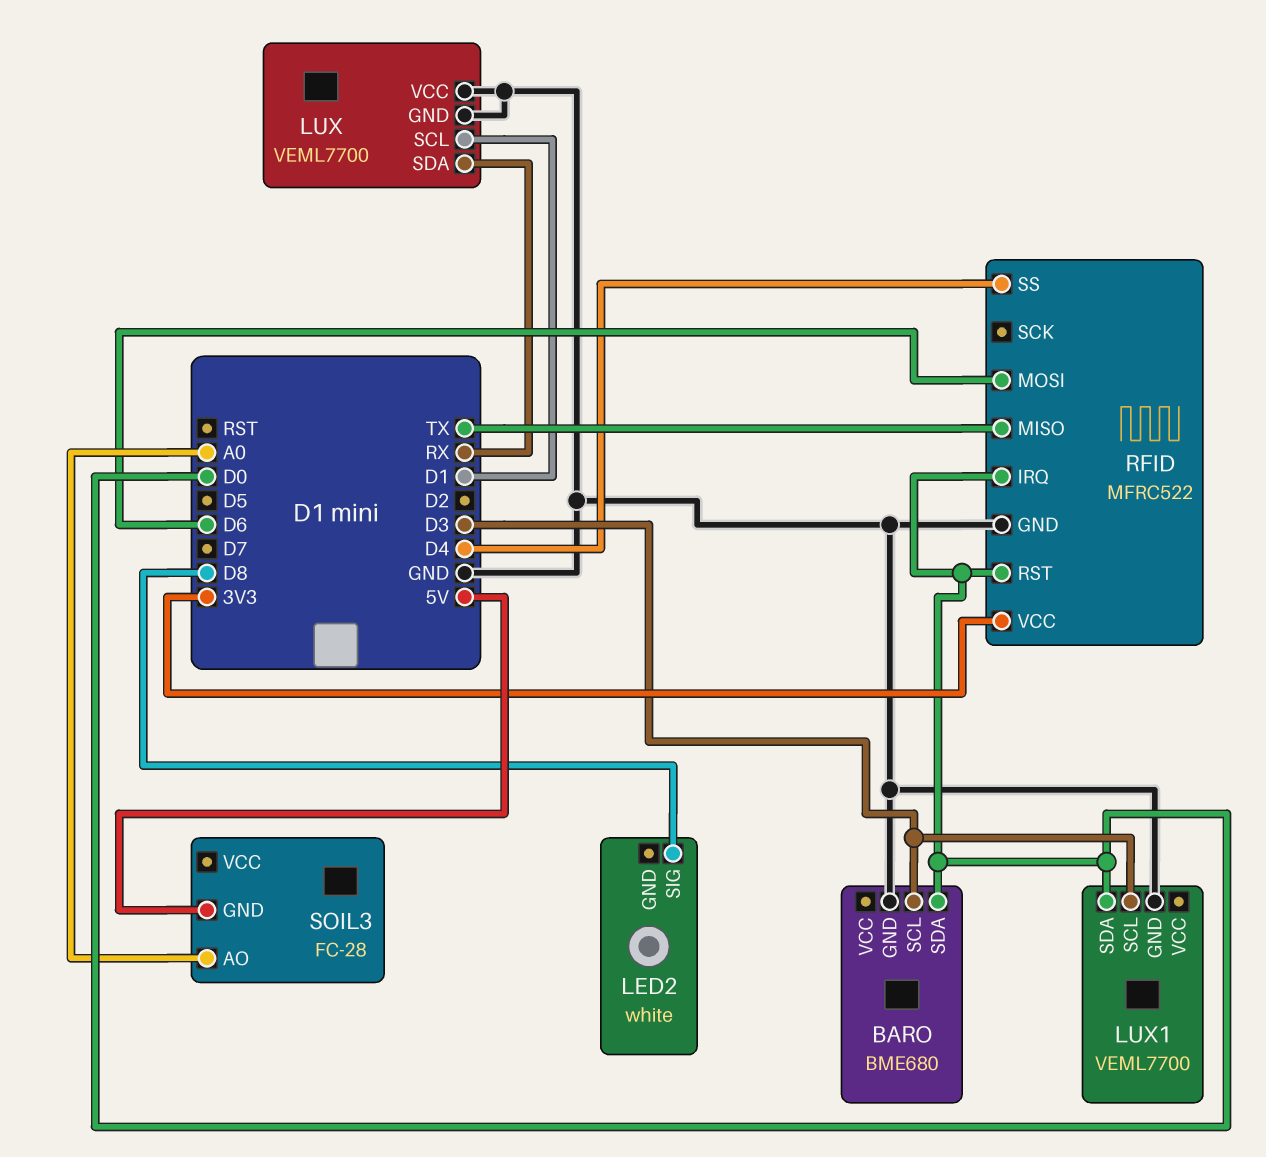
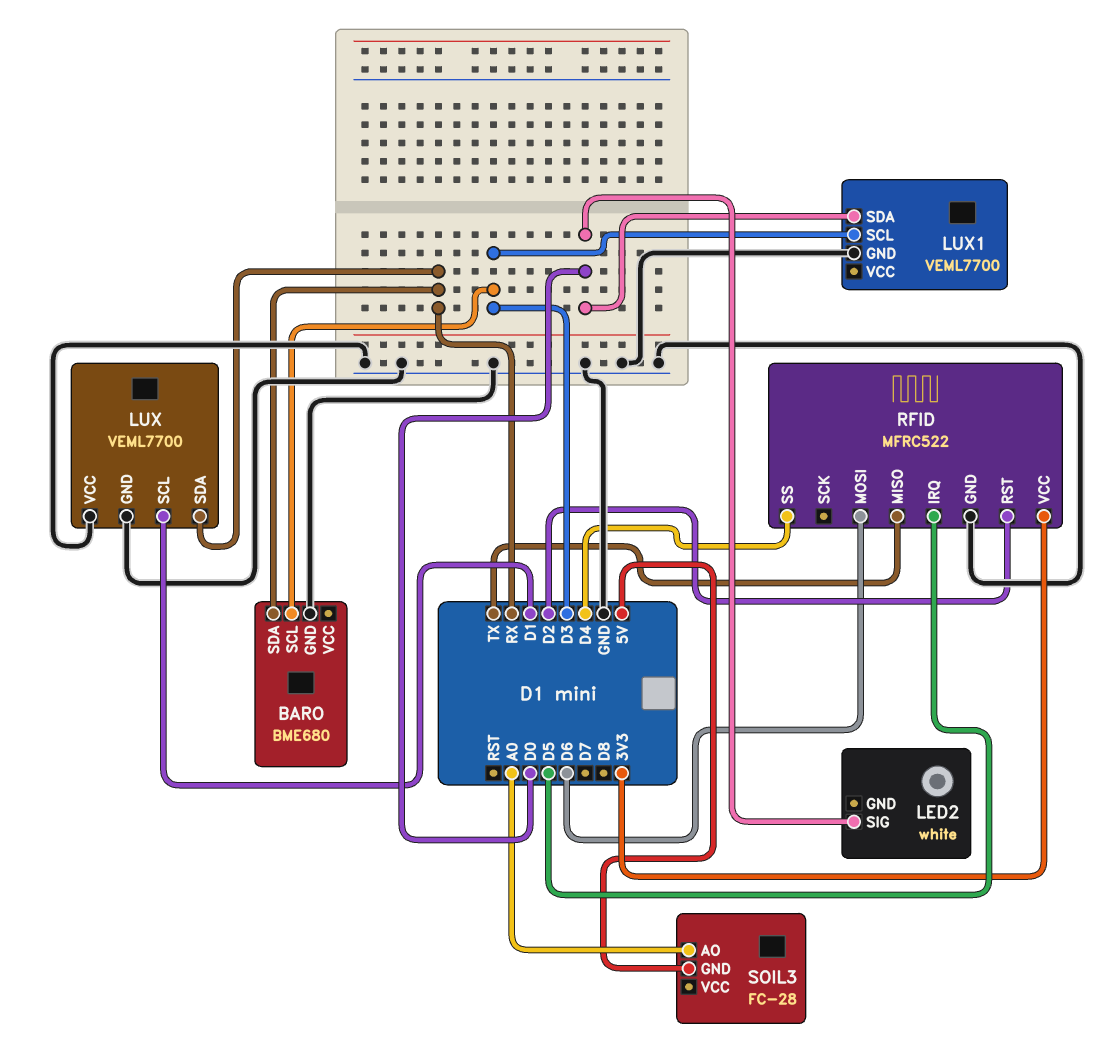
BARO pin SDA: D0 -> RX
LED2 pin SIG: D8 -> D0
RFID pin IRQ: D0 -> D5
RFID pin RST: D0 -> D2

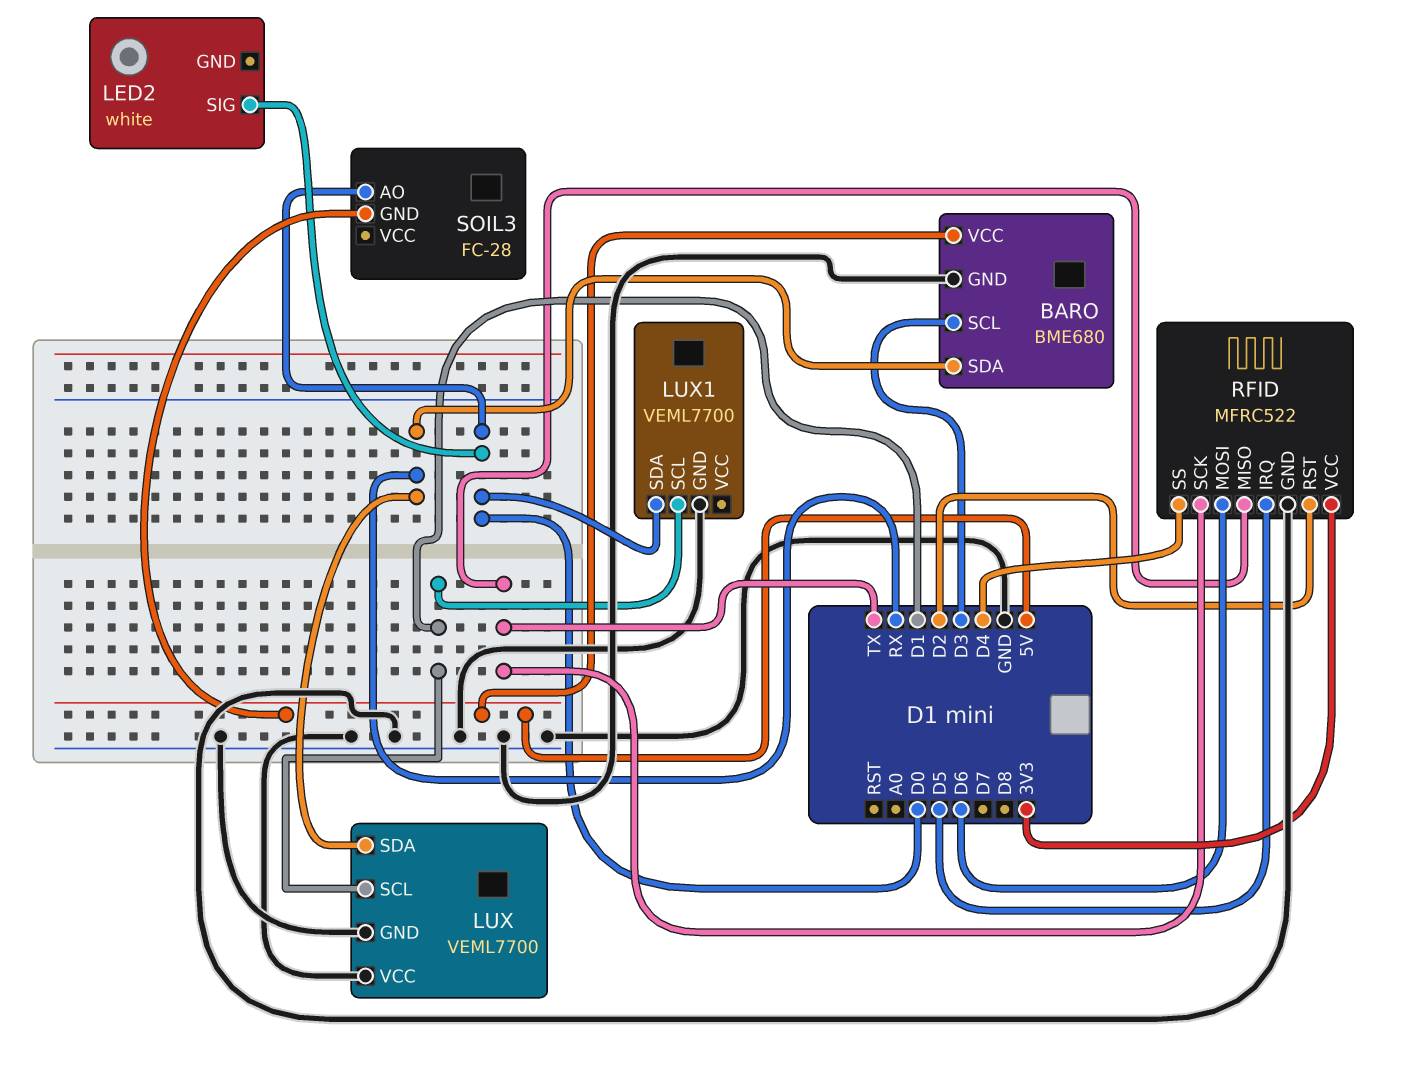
BARO pin VCC: none -> 5V
LUX1 pin SCL: D3 -> D1
RFID pin SCK: none -> TX
SOIL3 pin AO: A0 -> D0

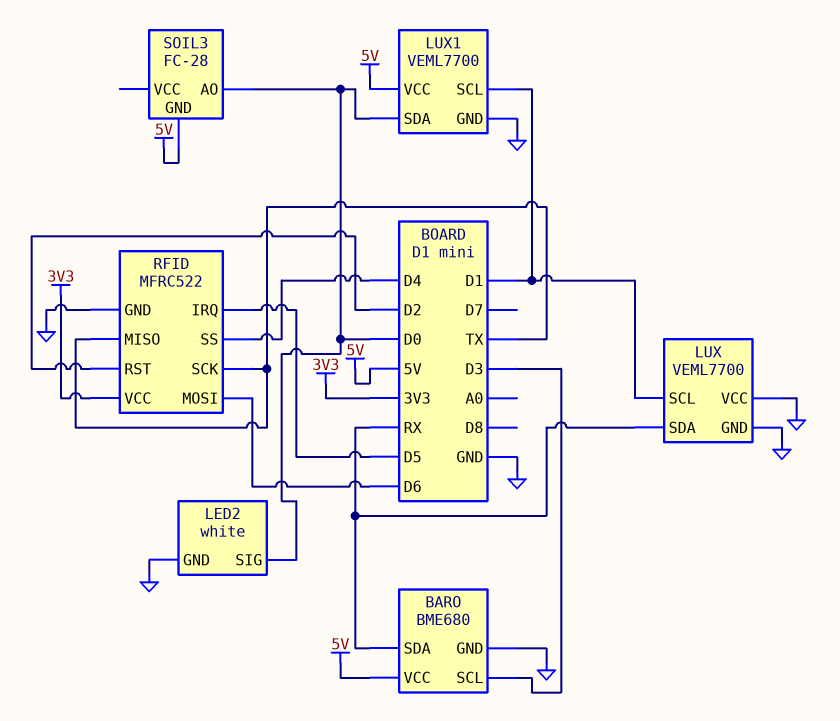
LED2 pin GND: none -> GND
LUX1 pin VCC: none -> 5V

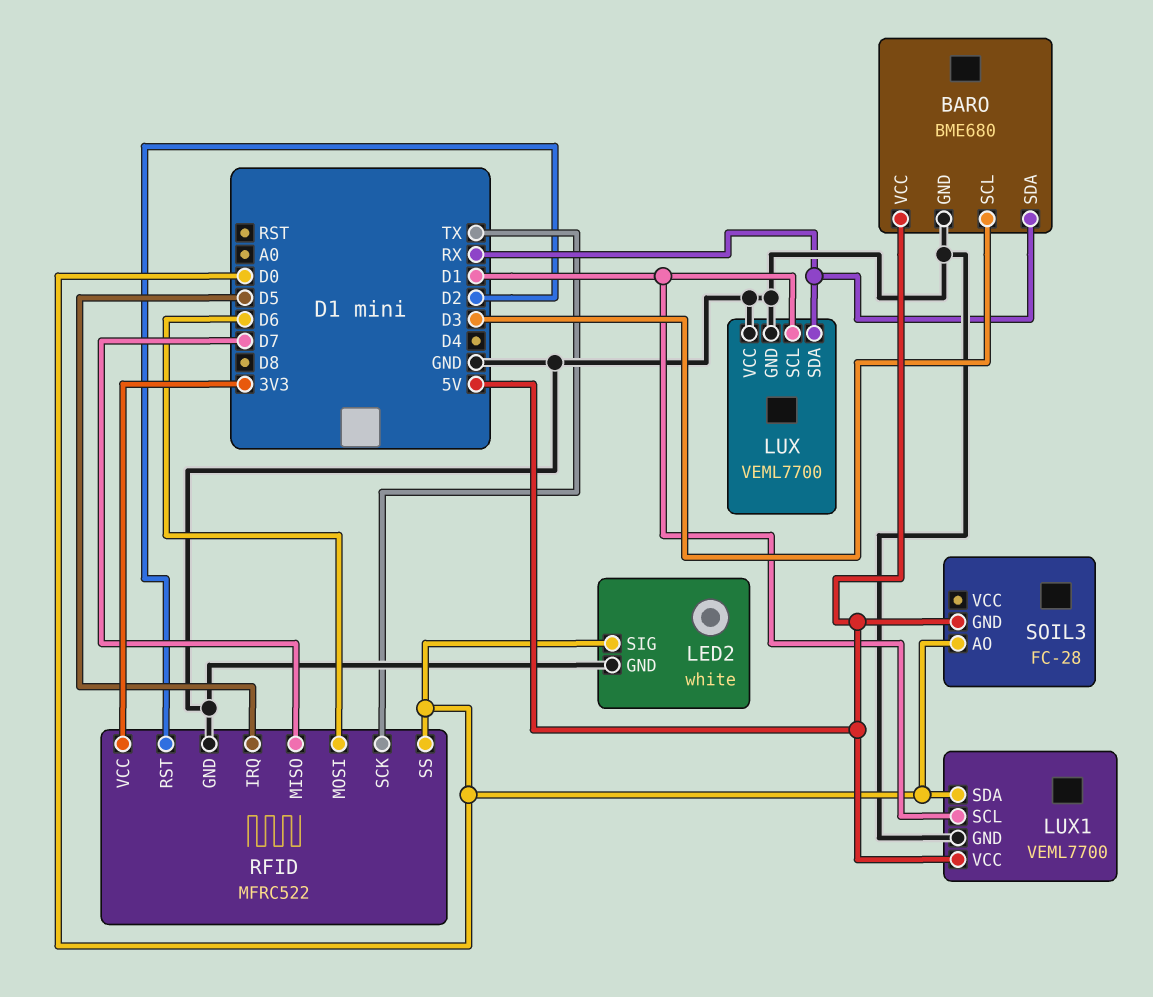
RFID pin MISO: TX -> D7
RFID pin SS: D4 -> D0

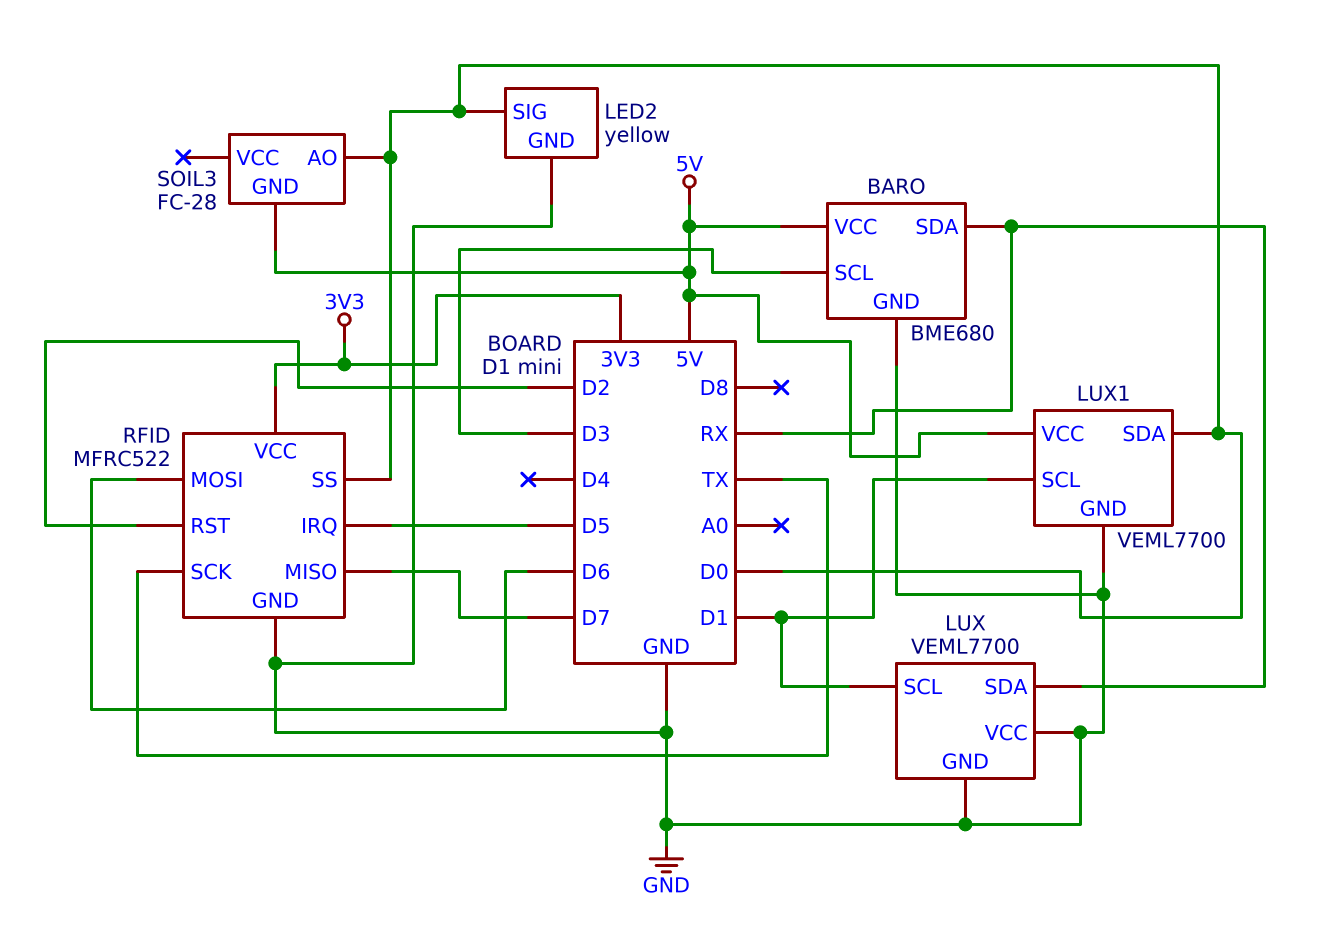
LED2: white -> yellow

